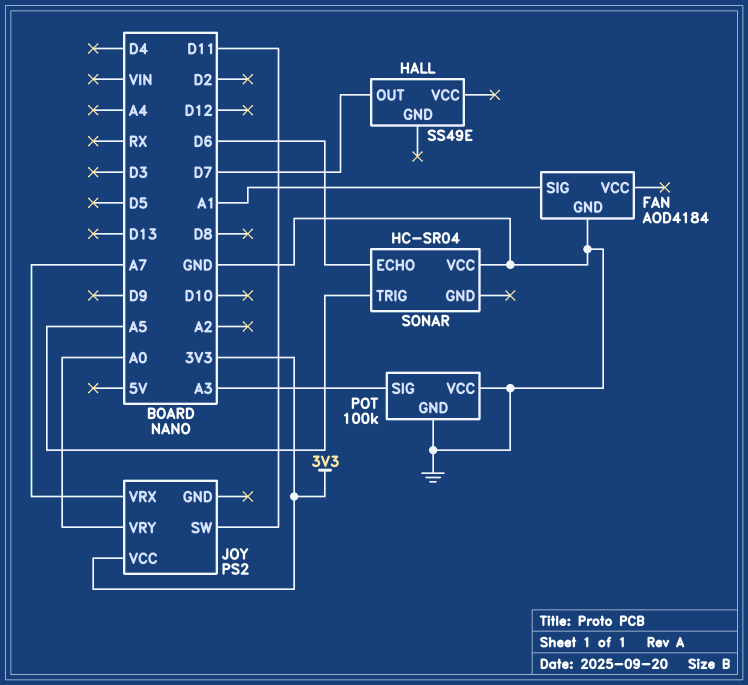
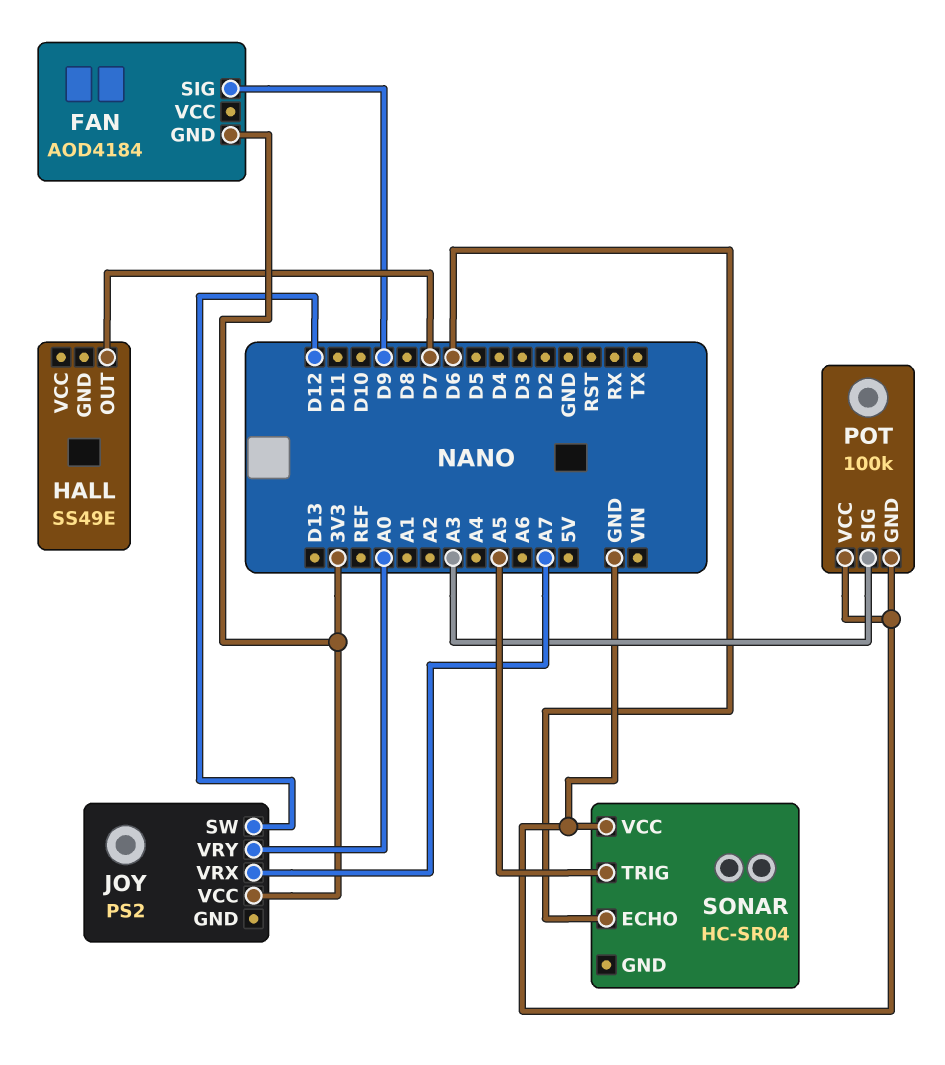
FAN pin GND: GND -> 3V3
FAN pin SIG: A1 -> D9
JOY pin SW: D11 -> D12

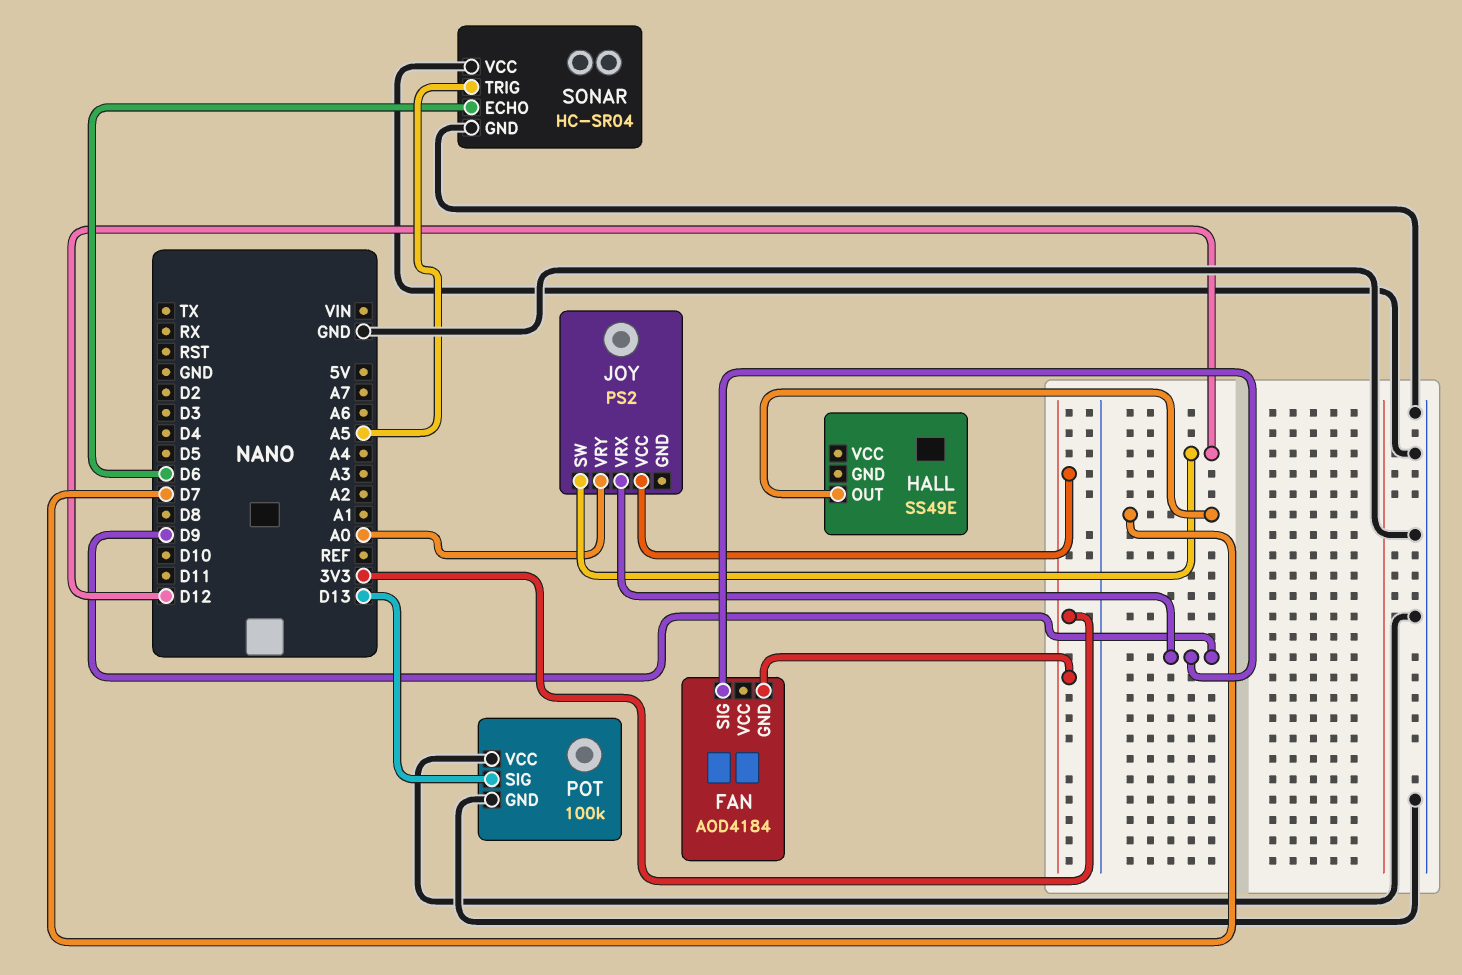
JOY pin VRX: A7 -> D9
POT pin SIG: A3 -> D13
SONAR pin GND: none -> GND

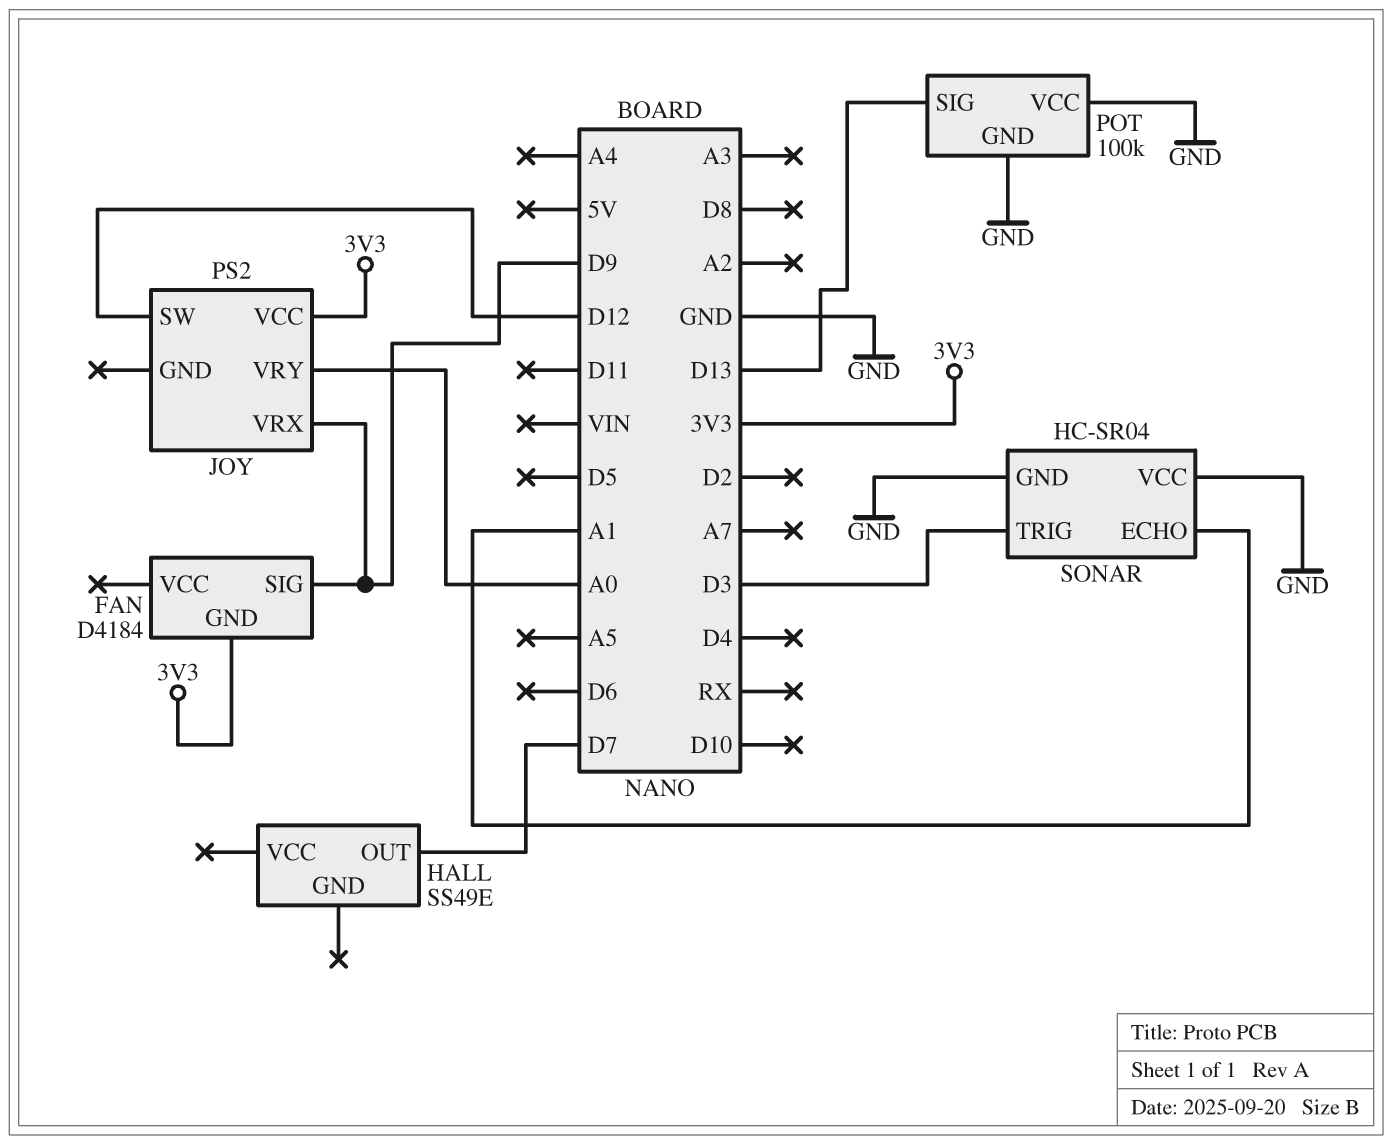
FAN: AOD4184 -> D4184
SONAR pin ECHO: D6 -> A1
SONAR pin TRIG: A5 -> D3

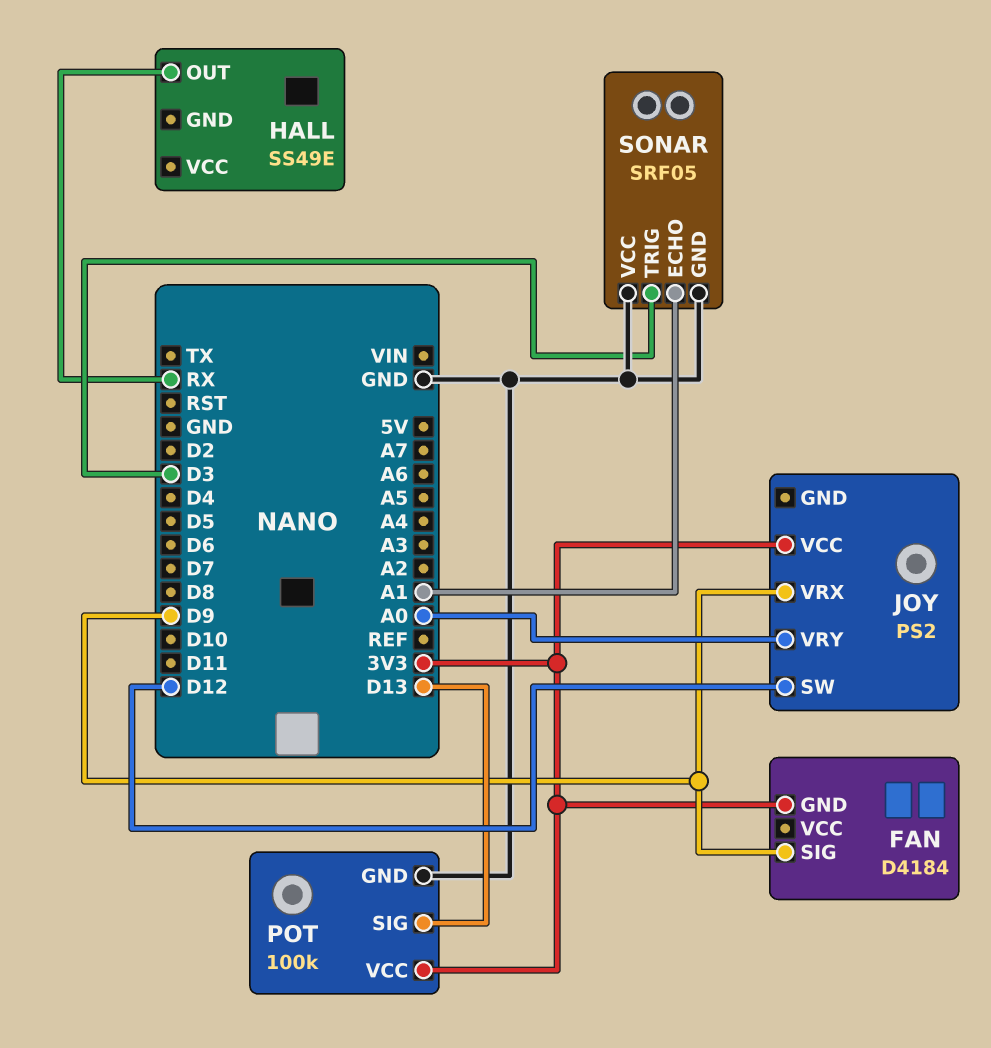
HALL pin OUT: D7 -> RX
POT pin VCC: GND -> 3V3
SONAR: HC-SR04 -> SRF05

